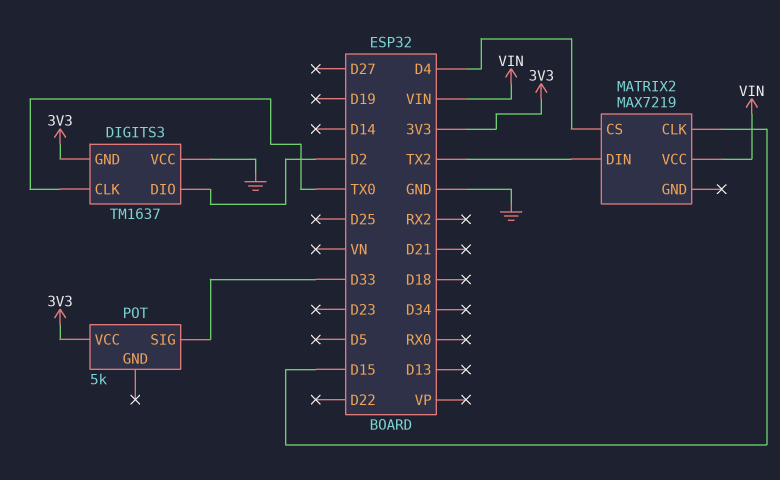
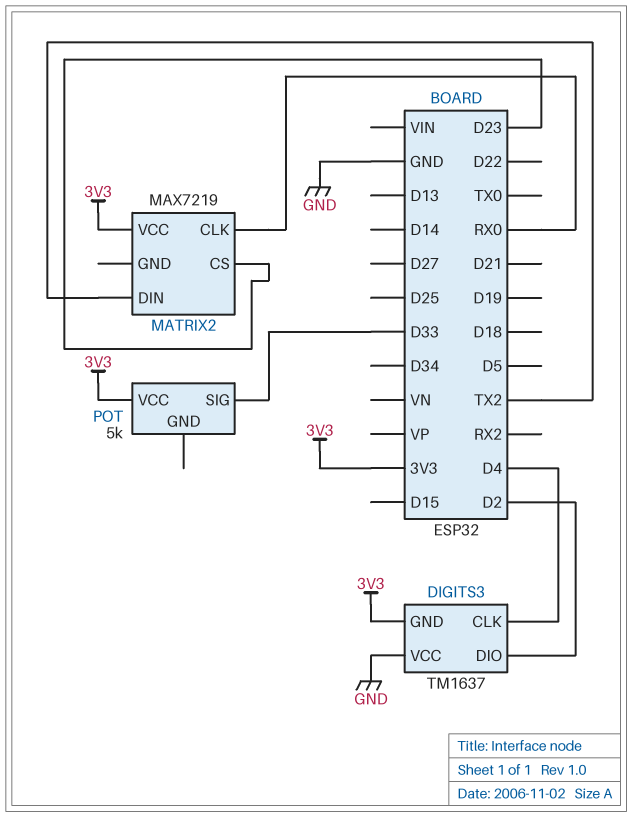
DIGITS3 pin CLK: TX0 -> D4
MATRIX2 pin CLK: D15 -> RX0
MATRIX2 pin CS: D4 -> D23
MATRIX2 pin VCC: VIN -> 3V3

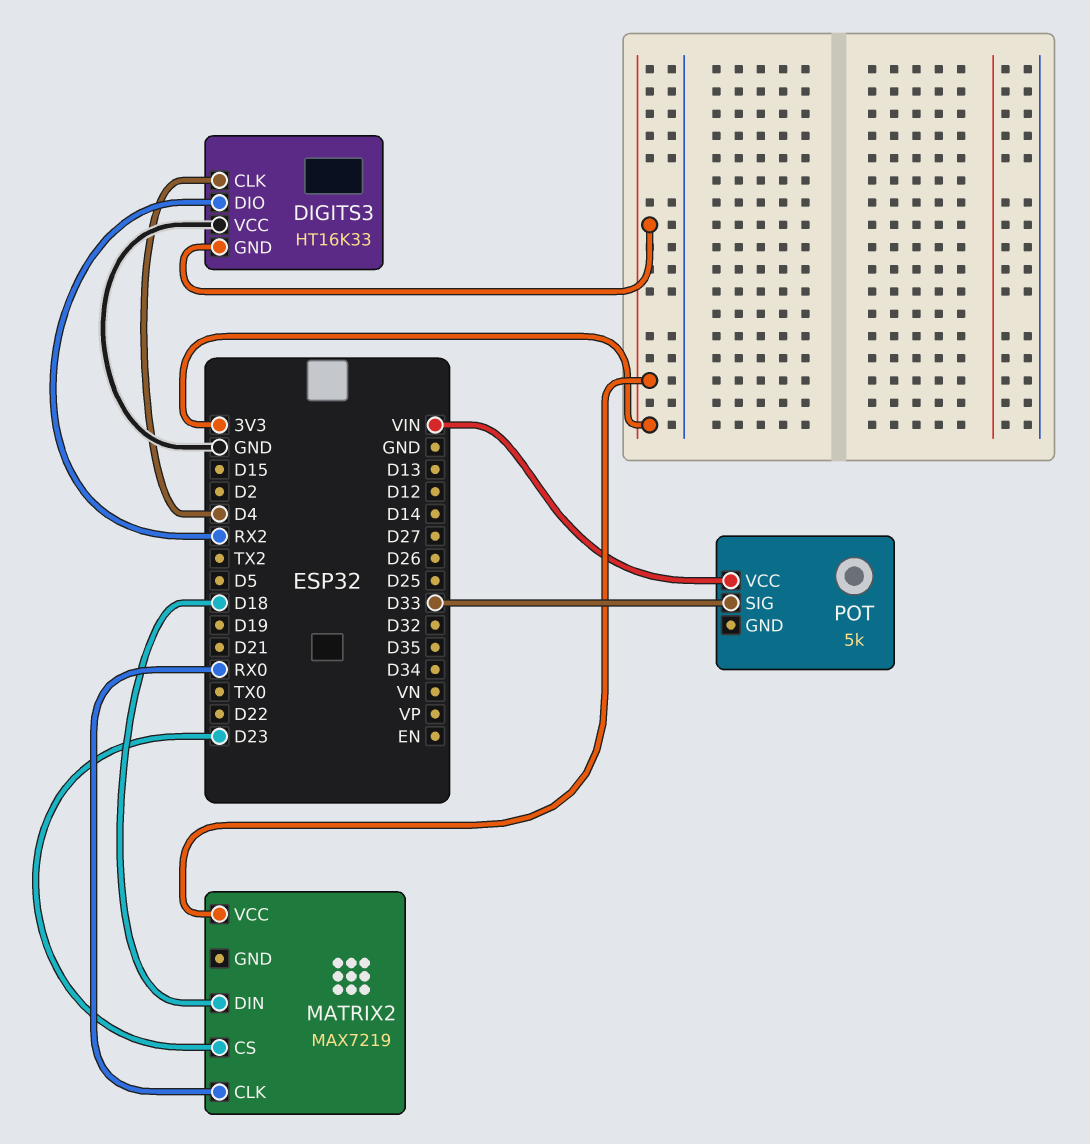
DIGITS3: TM1637 -> HT16K33
DIGITS3 pin DIO: D2 -> RX2
MATRIX2 pin DIN: TX2 -> D18
POT pin VCC: 3V3 -> VIN

